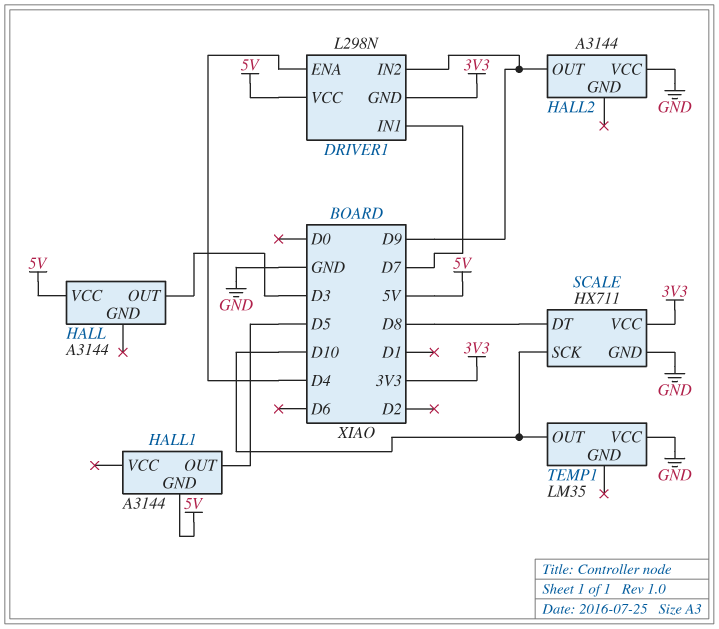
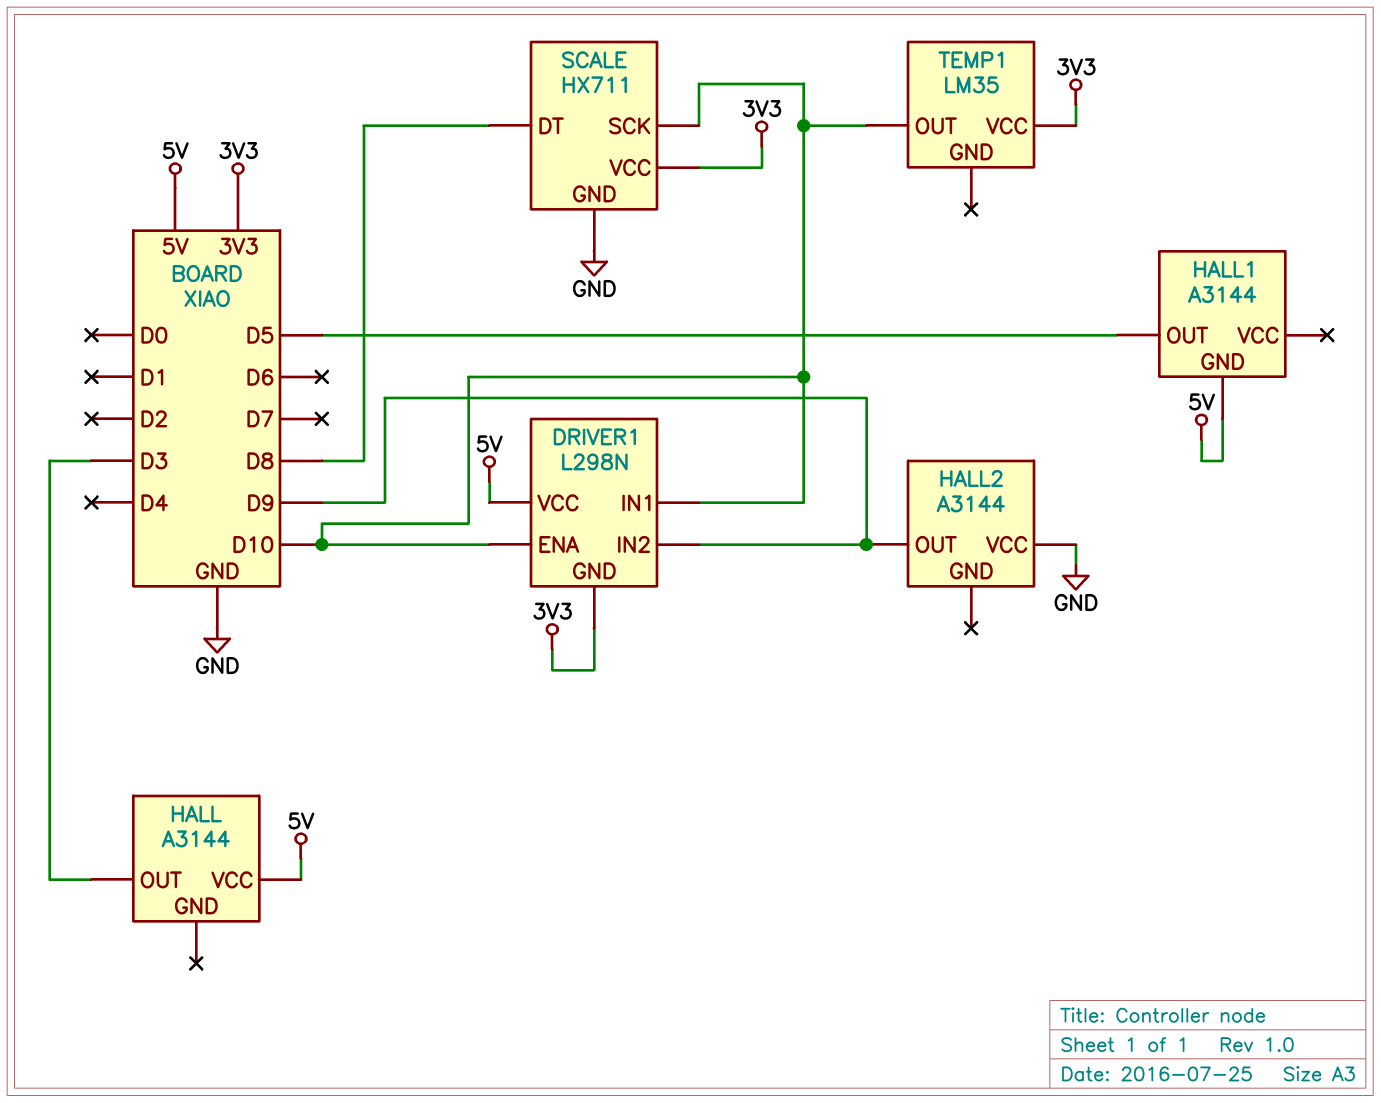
DRIVER1 pin ENA: D4 -> D10
DRIVER1 pin IN1: D7 -> D10
TEMP1 pin VCC: GND -> 3V3

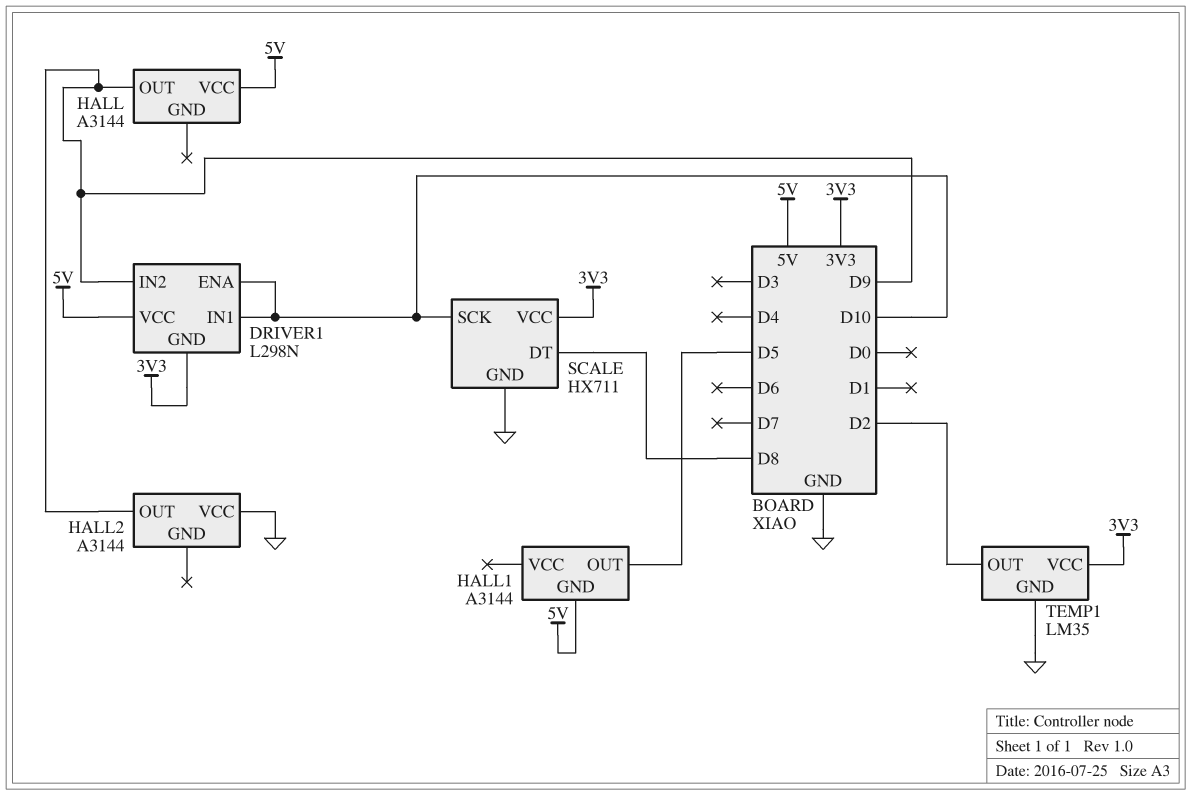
HALL pin OUT: D3 -> D9
TEMP1 pin GND: none -> GND
TEMP1 pin OUT: D10 -> D2

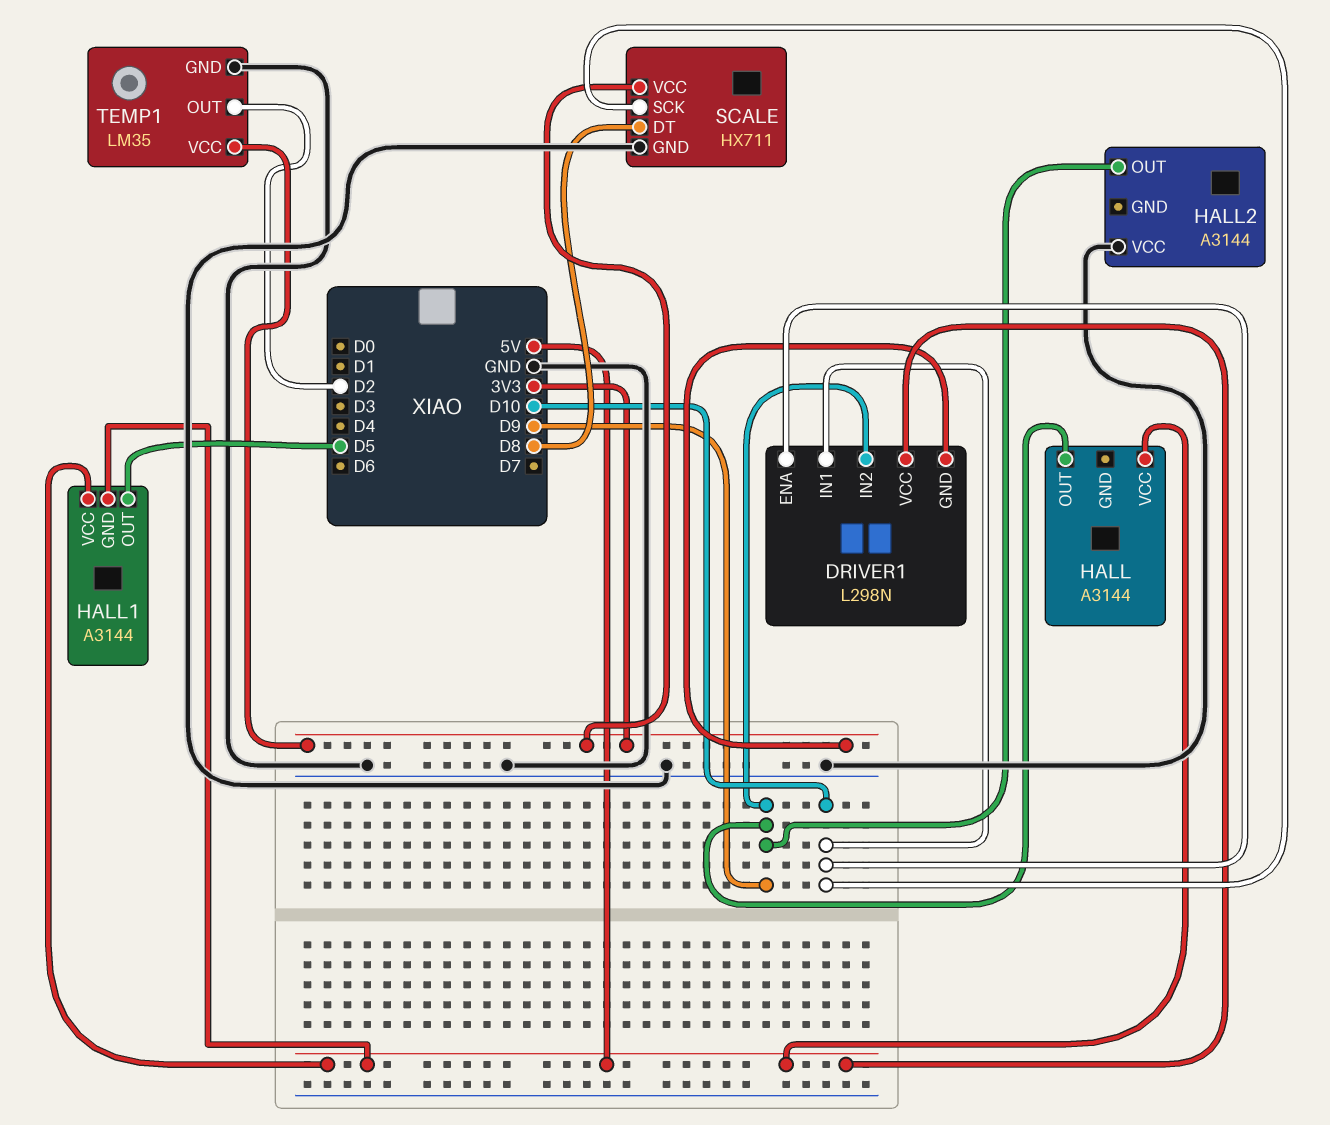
HALL1 pin VCC: none -> 5V

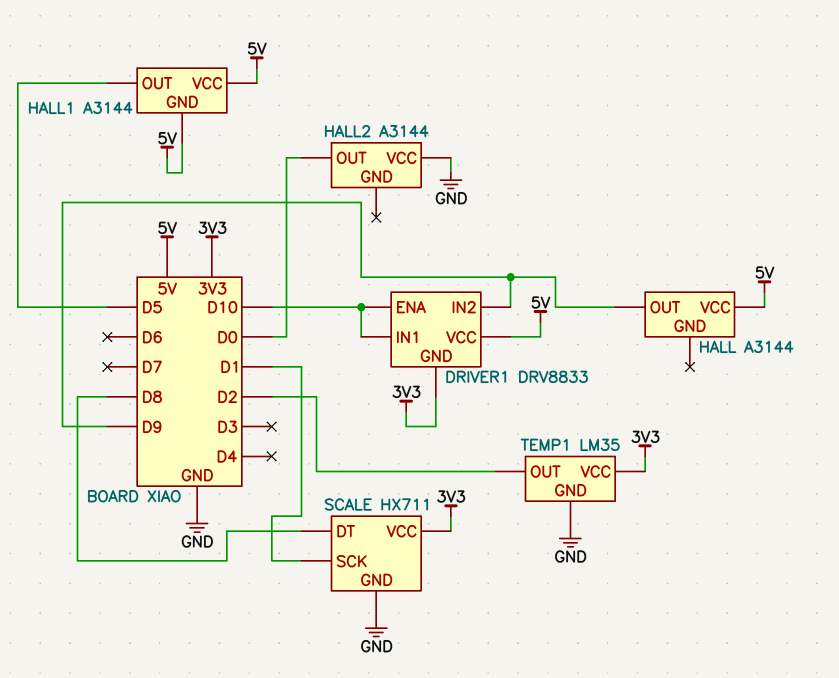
DRIVER1: L298N -> DRV8833
HALL2 pin OUT: D9 -> D0
SCALE pin SCK: D10 -> D1

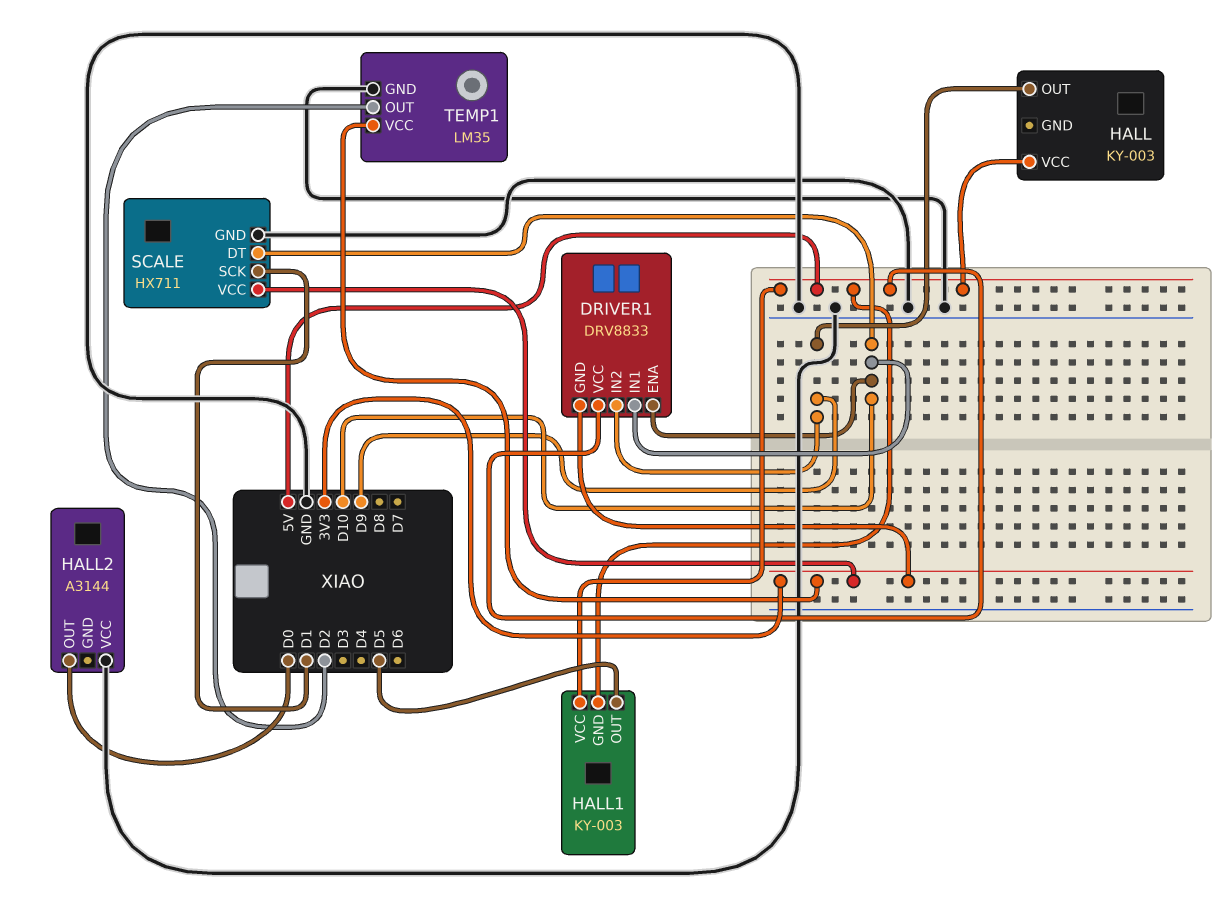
HALL: A3144 -> KY-003
HALL1: A3144 -> KY-003
SCALE pin DT: D8 -> D10

